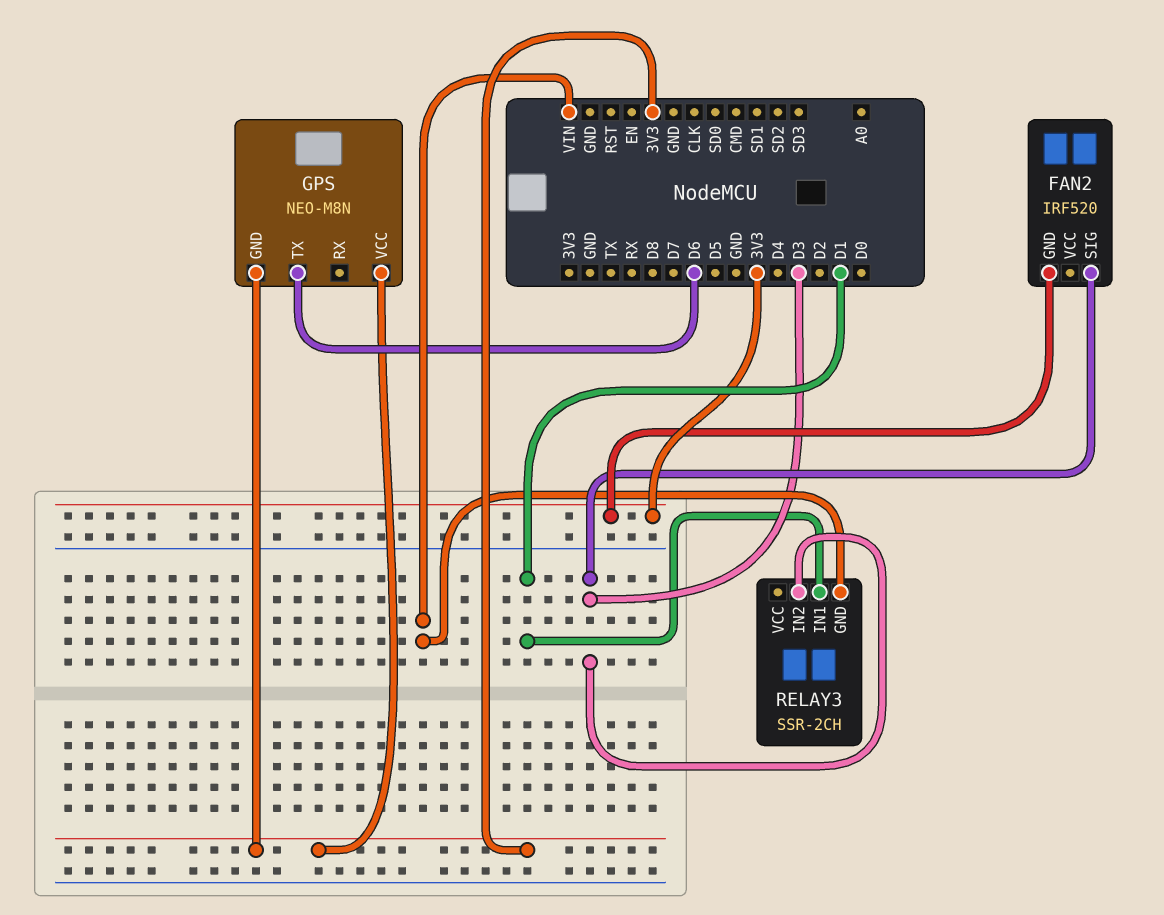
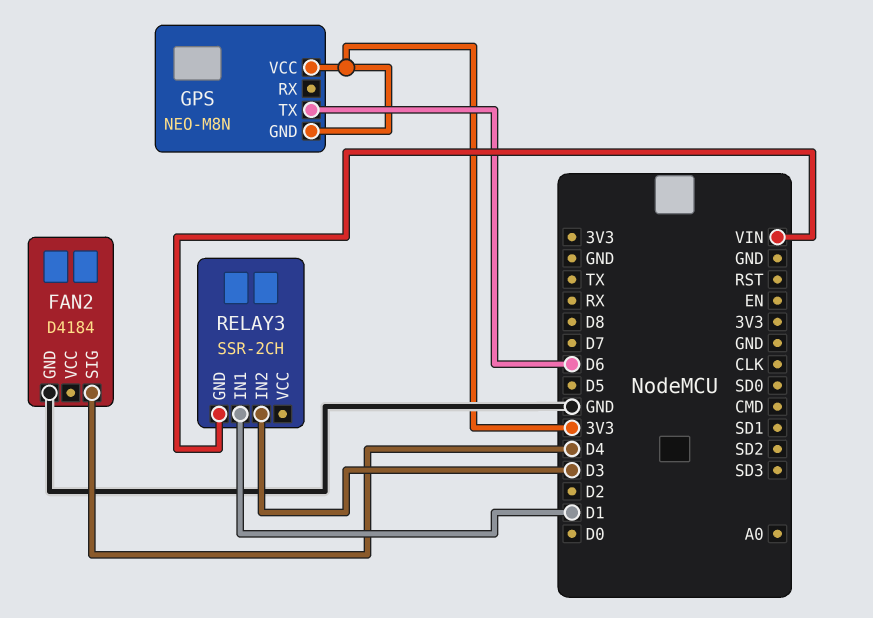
FAN2: IRF520 -> D4184
FAN2 pin GND: 3V3 -> GND
FAN2 pin SIG: D3 -> D4

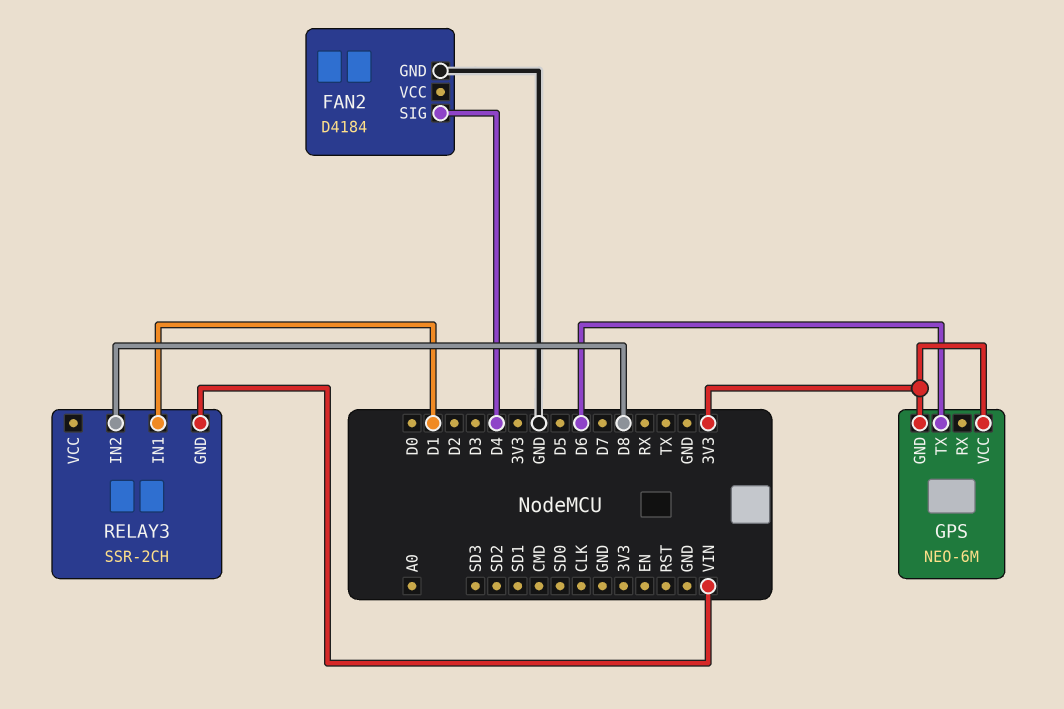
GPS: NEO-M8N -> NEO-6M
RELAY3 pin IN2: D3 -> D8

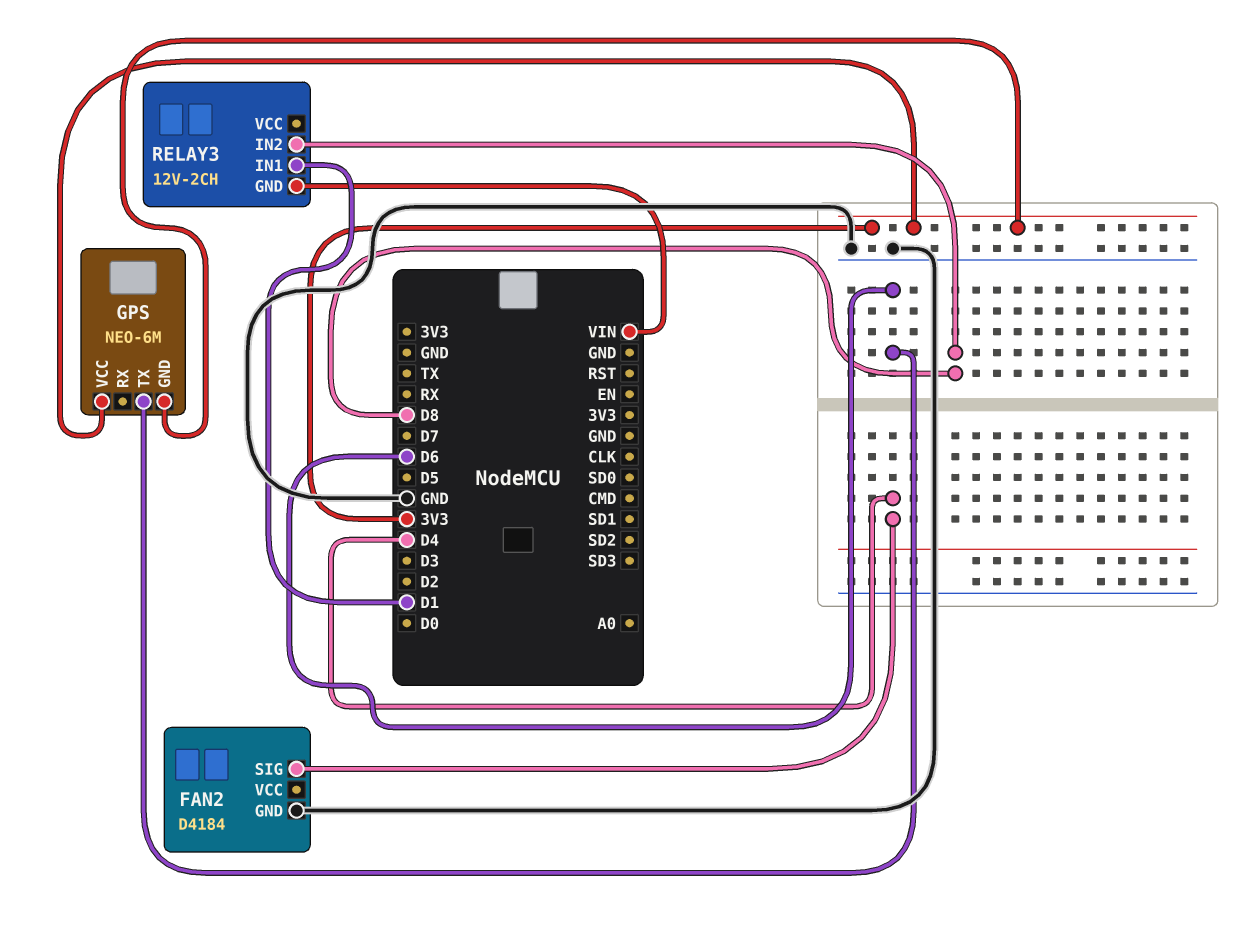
RELAY3: SSR-2CH -> 12V-2CH

